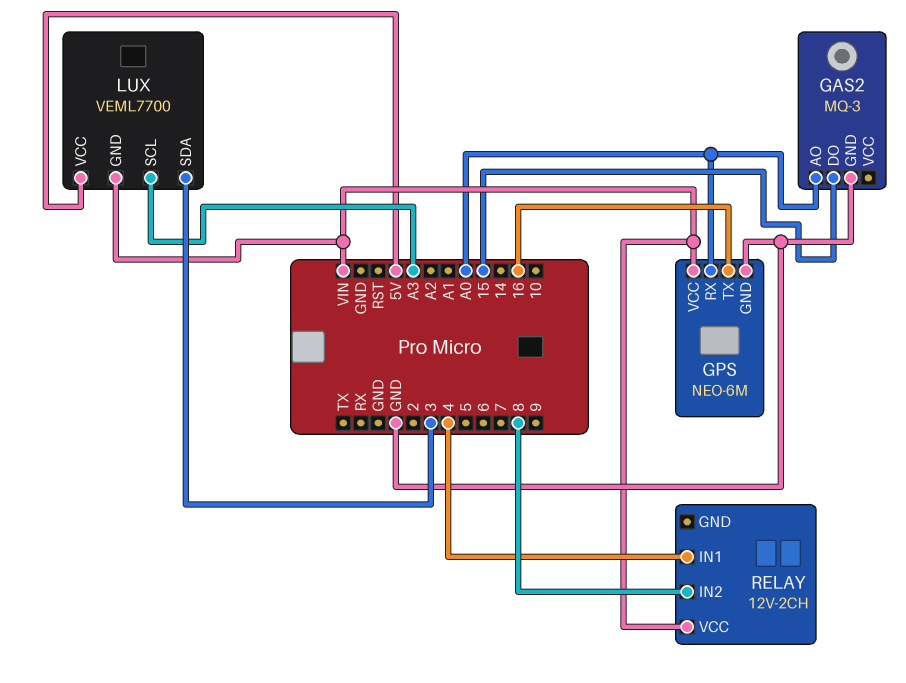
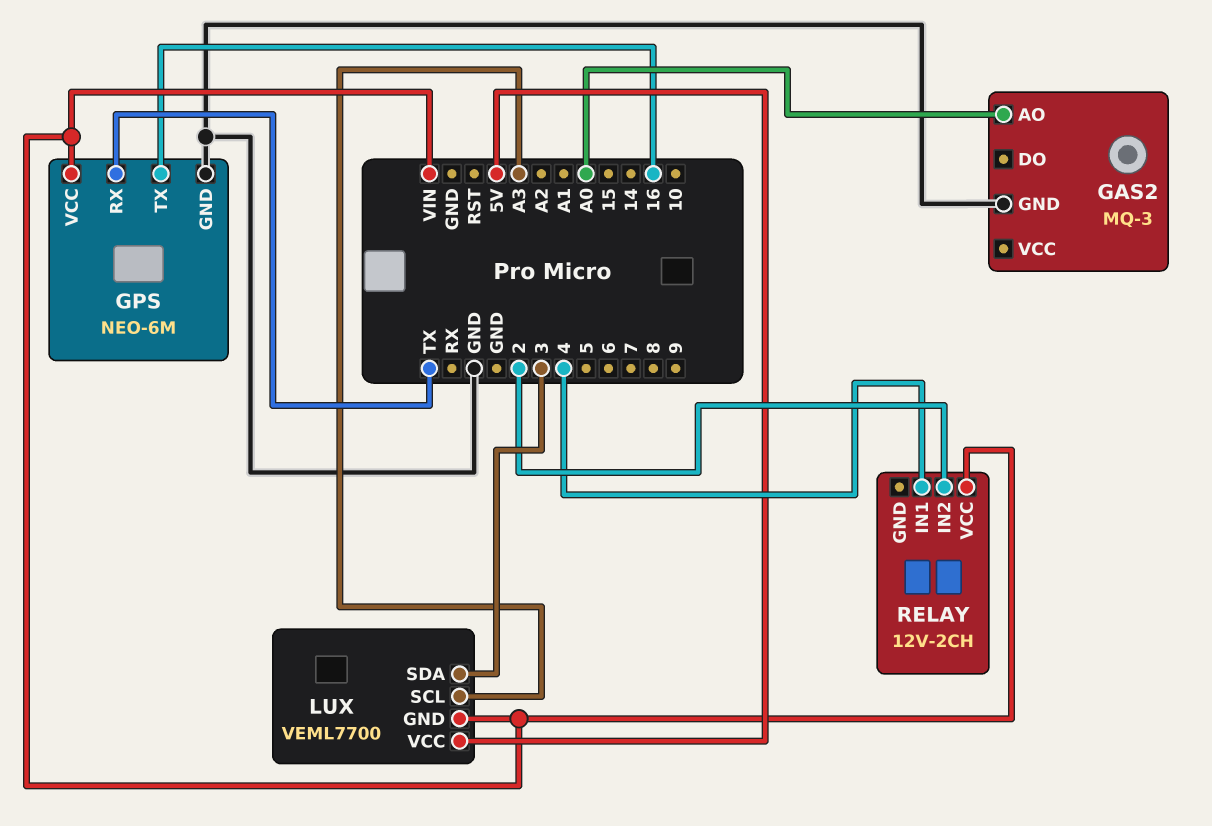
GAS2 pin DO: 15 -> none
GPS pin RX: A0 -> TX
RELAY pin IN2: 8 -> 2

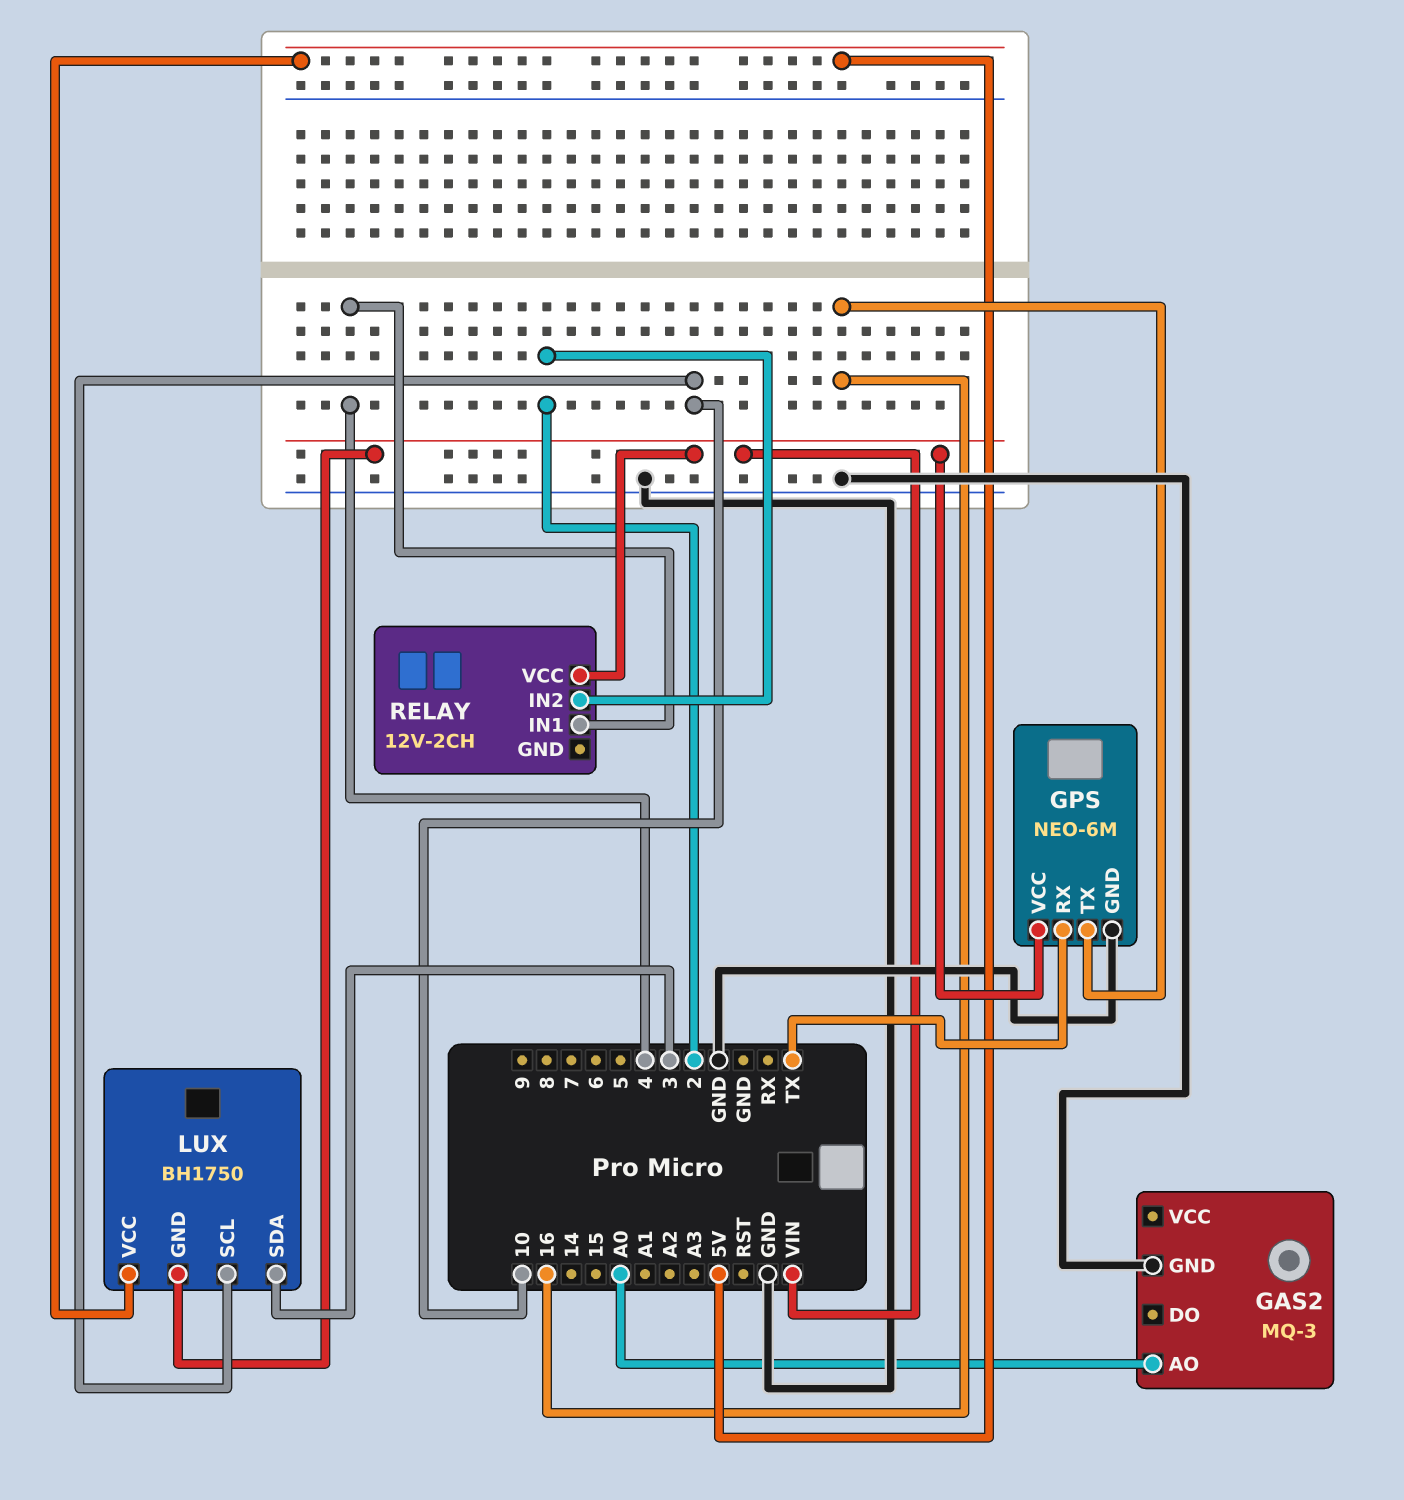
LUX: VEML7700 -> BH1750
LUX pin SCL: A3 -> 10

